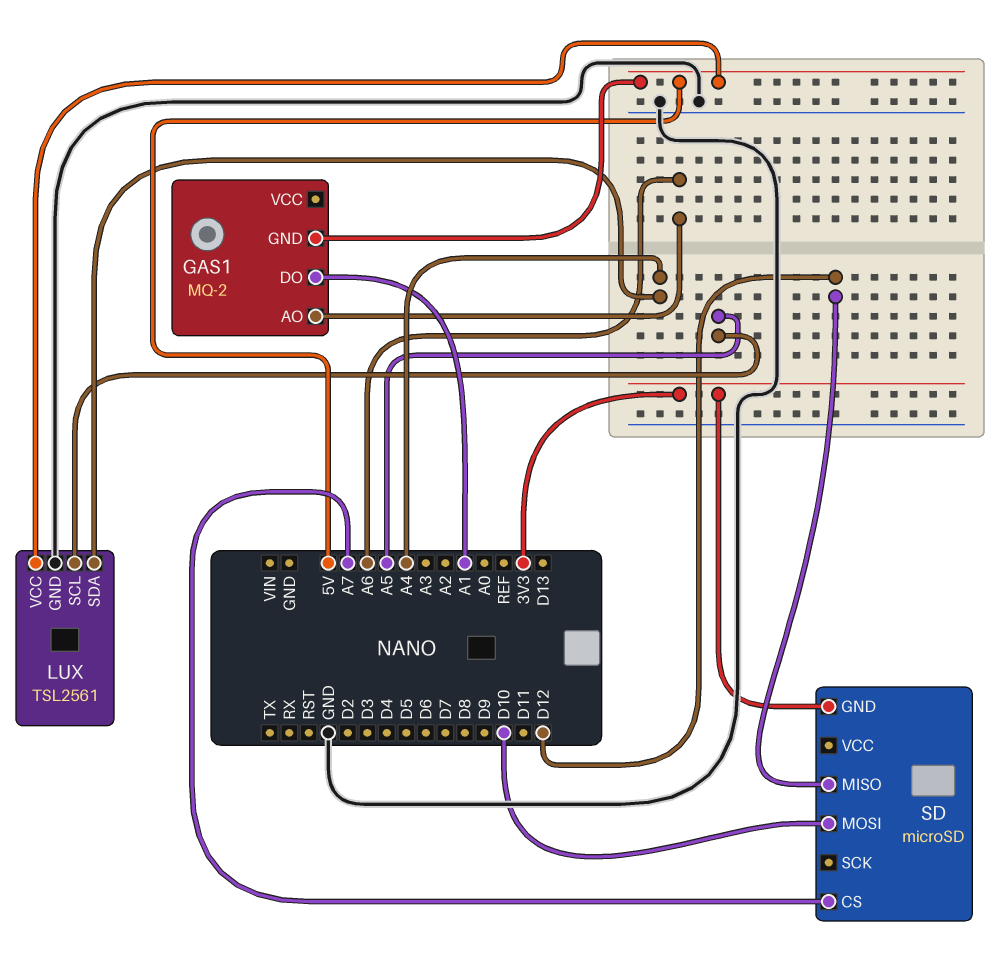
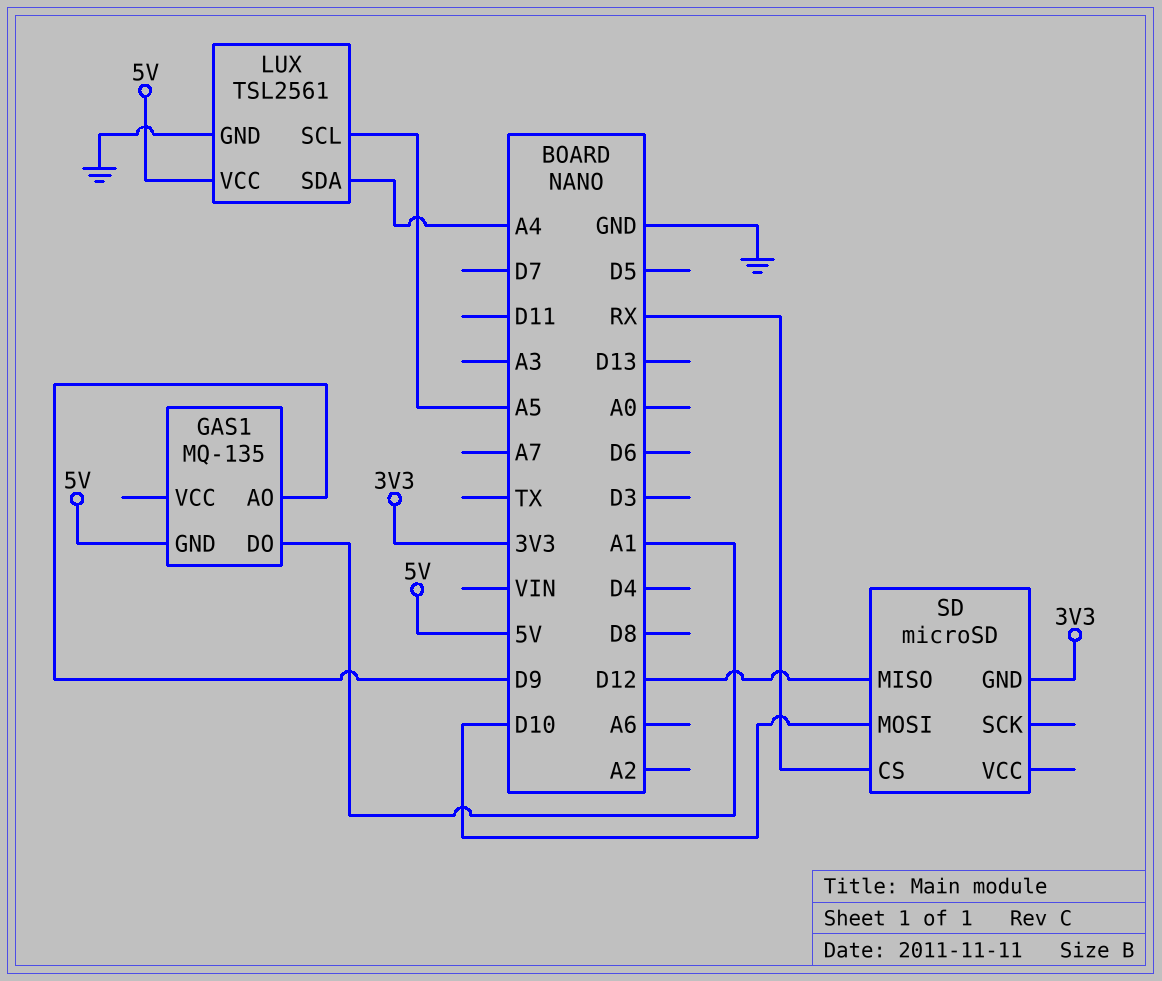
GAS1: MQ-2 -> MQ-135
GAS1 pin AO: A6 -> D9
SD pin CS: A7 -> RX

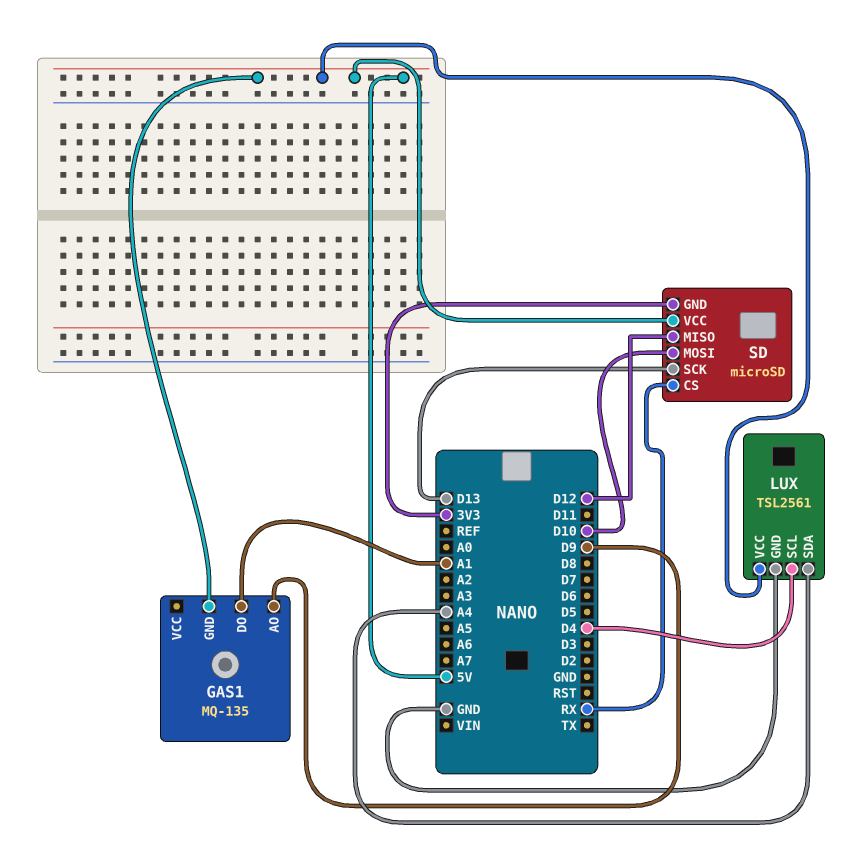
LUX pin SCL: A5 -> D4
SD pin SCK: none -> D13
SD pin VCC: none -> 5V

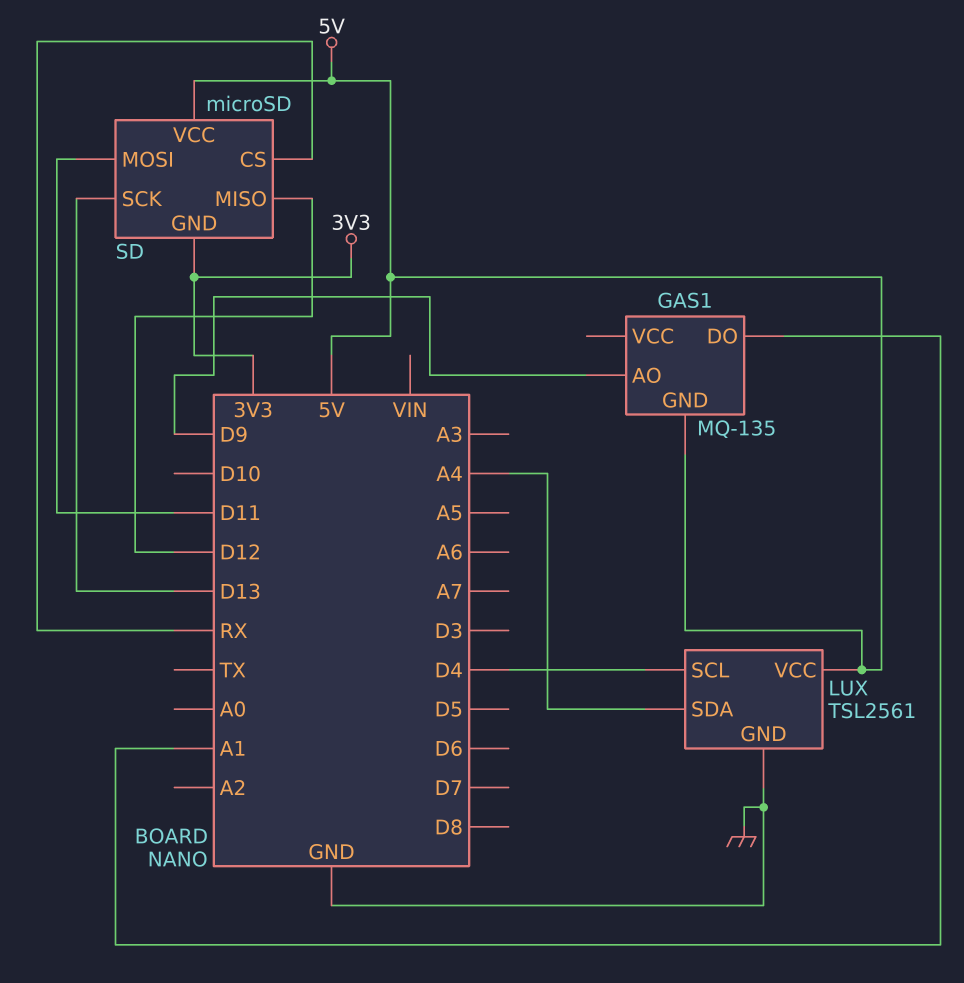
SD pin MOSI: D10 -> D11

